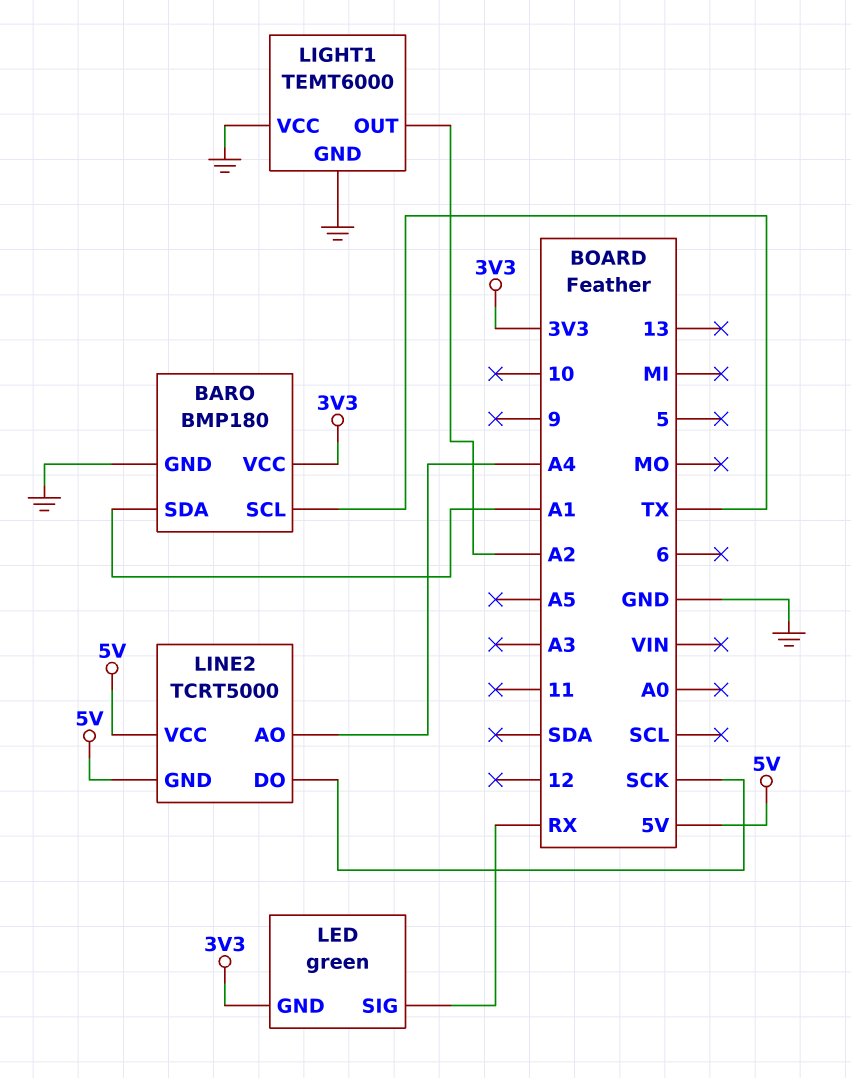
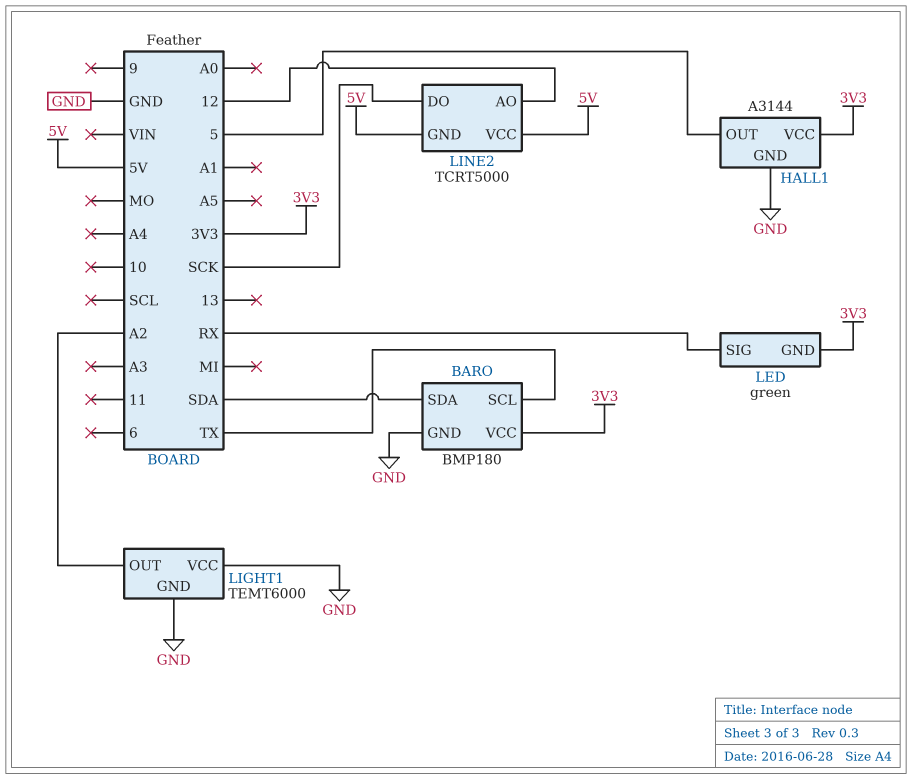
BARO pin SDA: A1 -> SDA
HALL1: none -> A3144
HALL1 pin GND: none -> GND
HALL1 pin OUT: none -> 5
HALL1 pin VCC: none -> 3V3
LINE2 pin AO: A4 -> 12

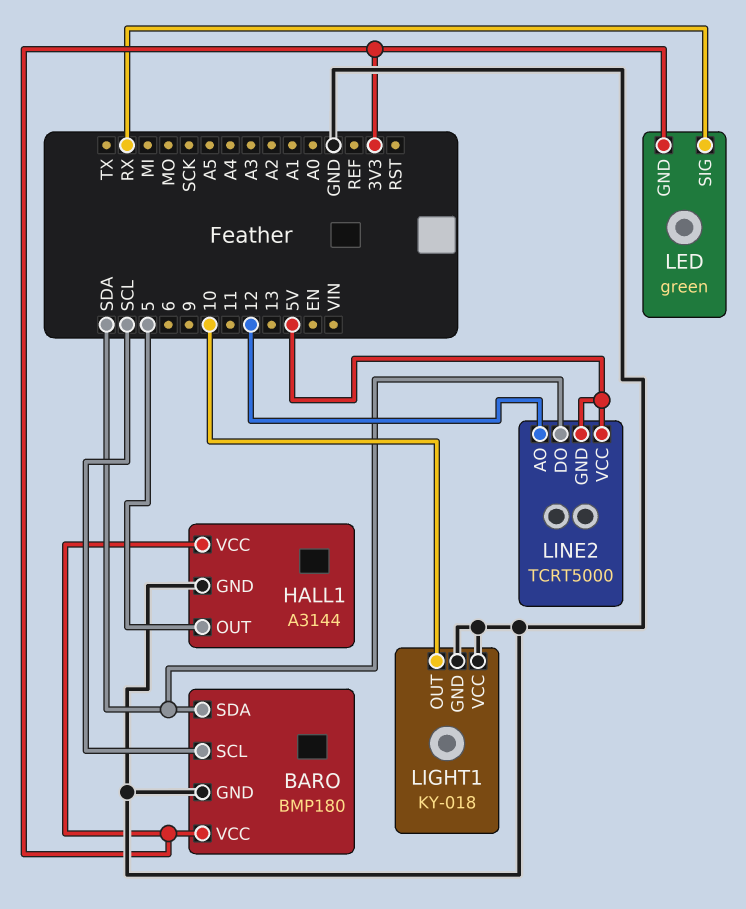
BARO pin SCL: TX -> SCL
LIGHT1: TEMT6000 -> KY-018
LIGHT1 pin OUT: A2 -> 10
LINE2 pin DO: SCK -> SDA

